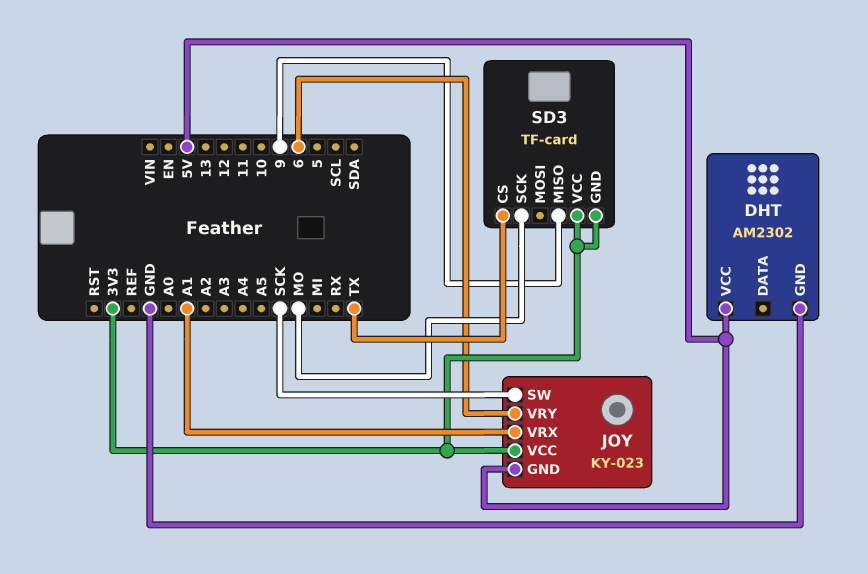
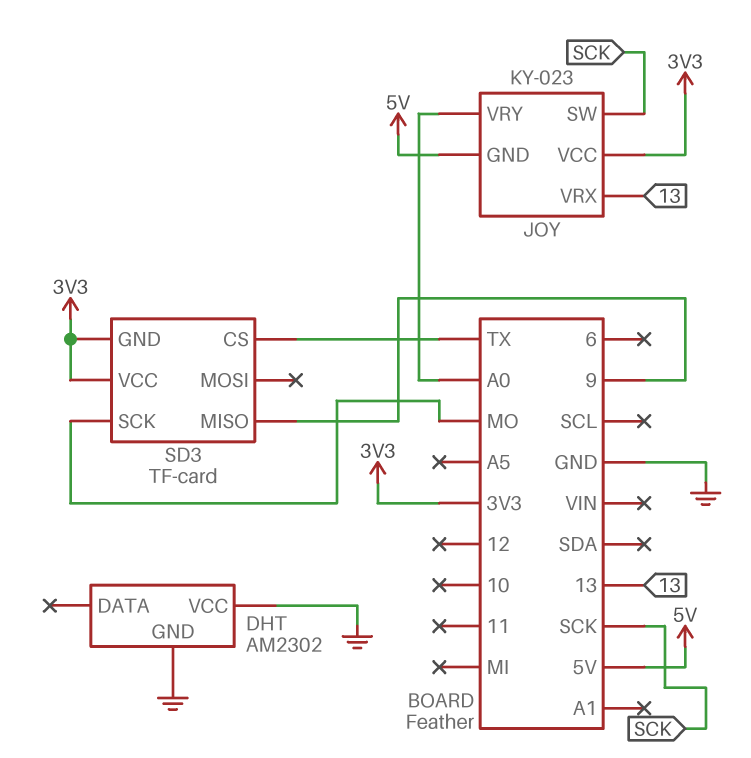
DHT pin VCC: 5V -> GND
JOY pin VRX: A1 -> 13
JOY pin VRY: 6 -> A0

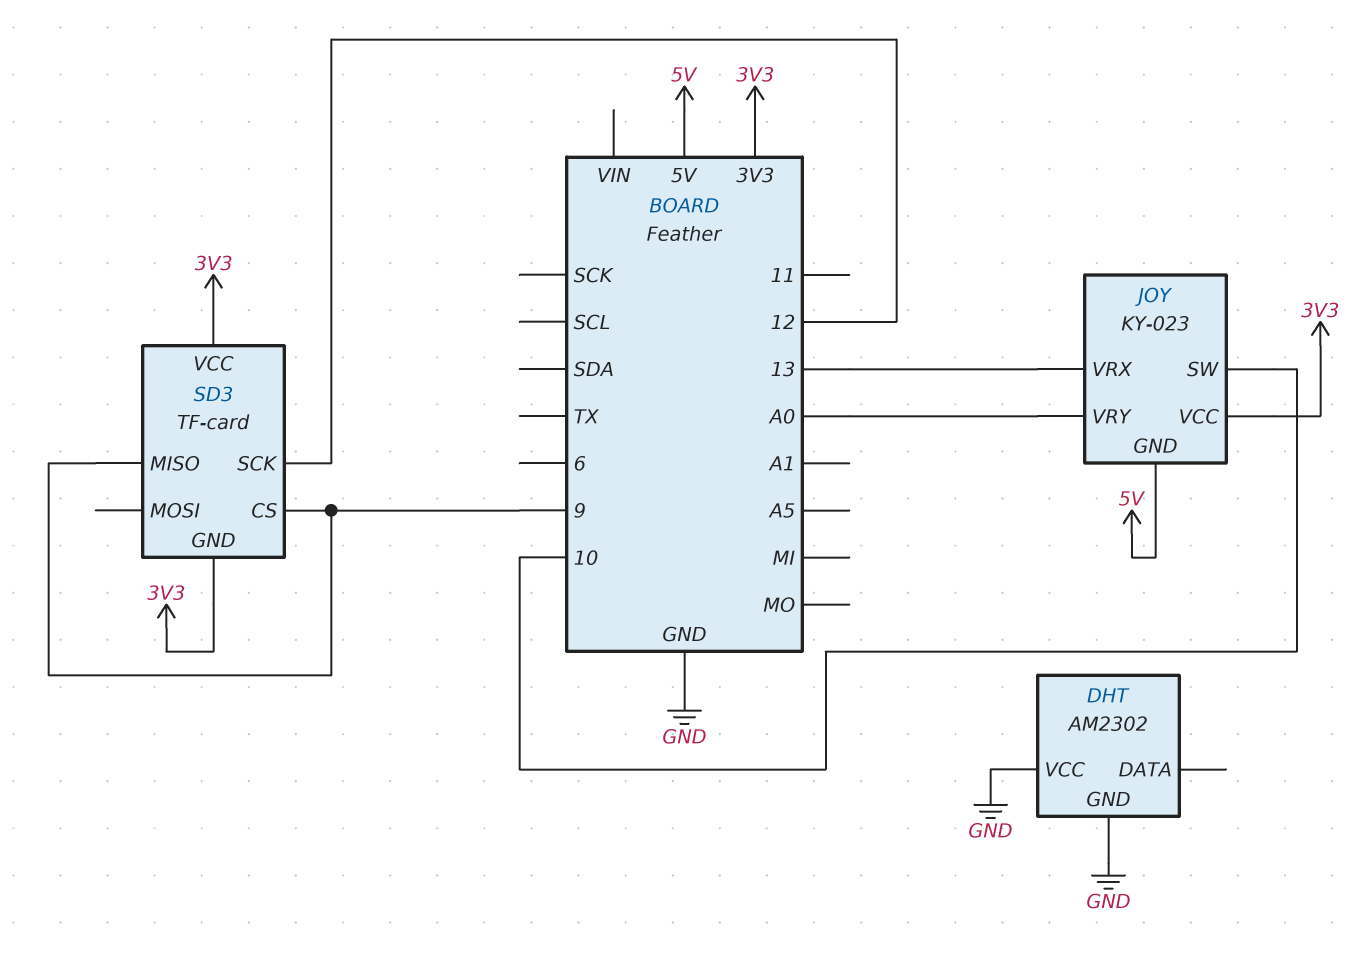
JOY pin SW: SCK -> 10
SD3 pin CS: TX -> 9
SD3 pin SCK: MO -> 12

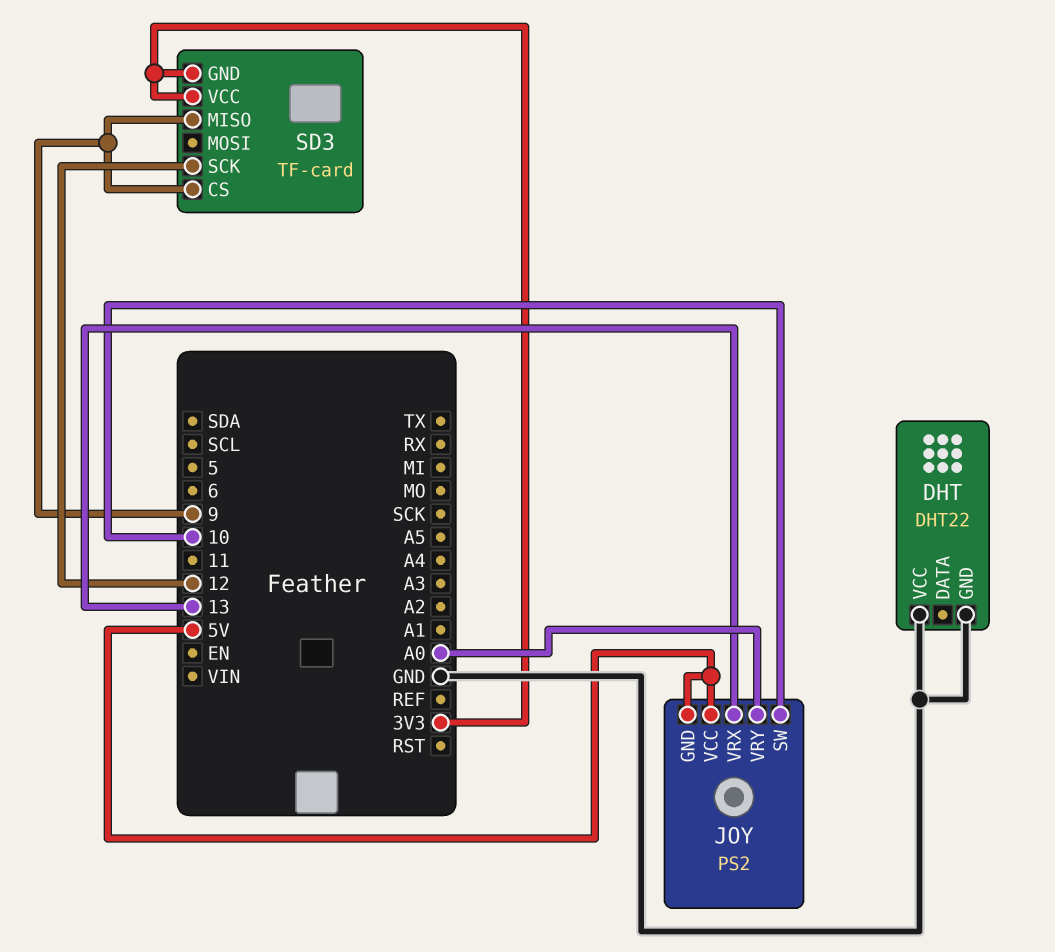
DHT: AM2302 -> DHT22
JOY: KY-023 -> PS2
JOY pin VCC: 3V3 -> 5V

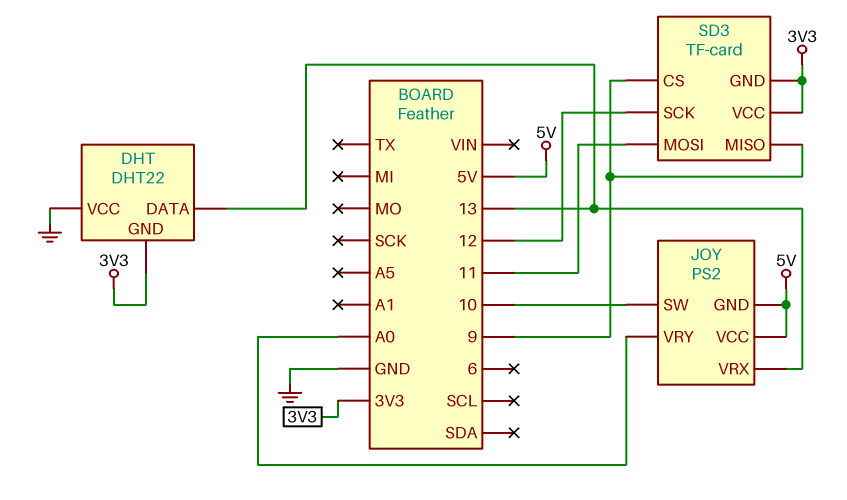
DHT pin DATA: none -> 13
DHT pin GND: GND -> 3V3
SD3 pin MOSI: none -> 11

